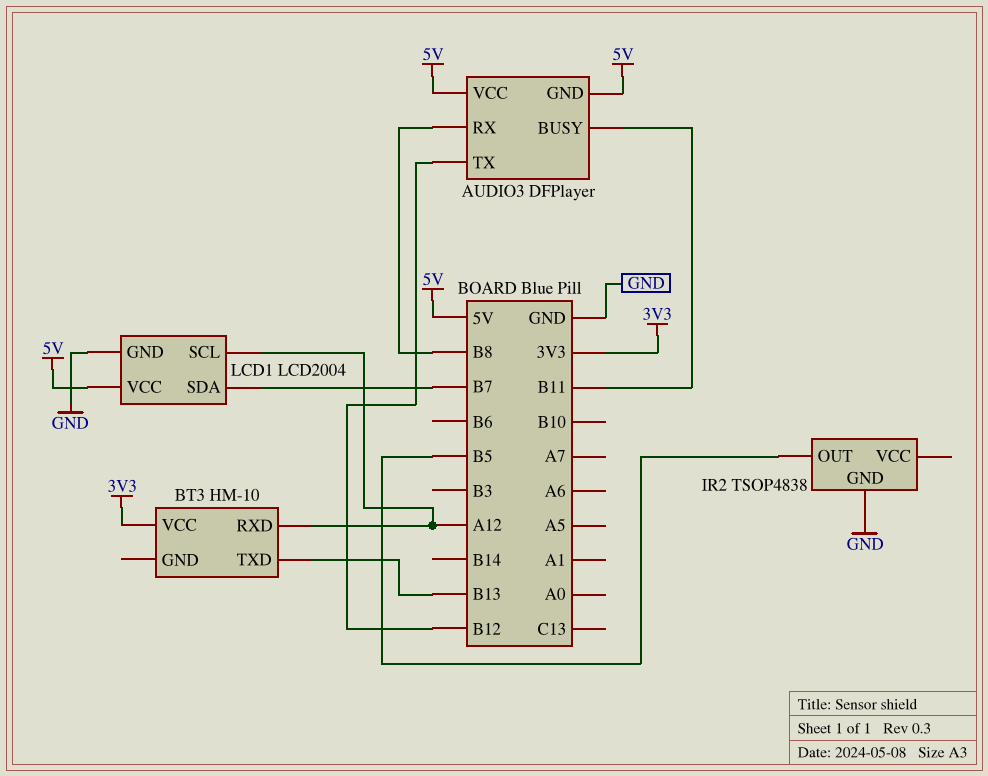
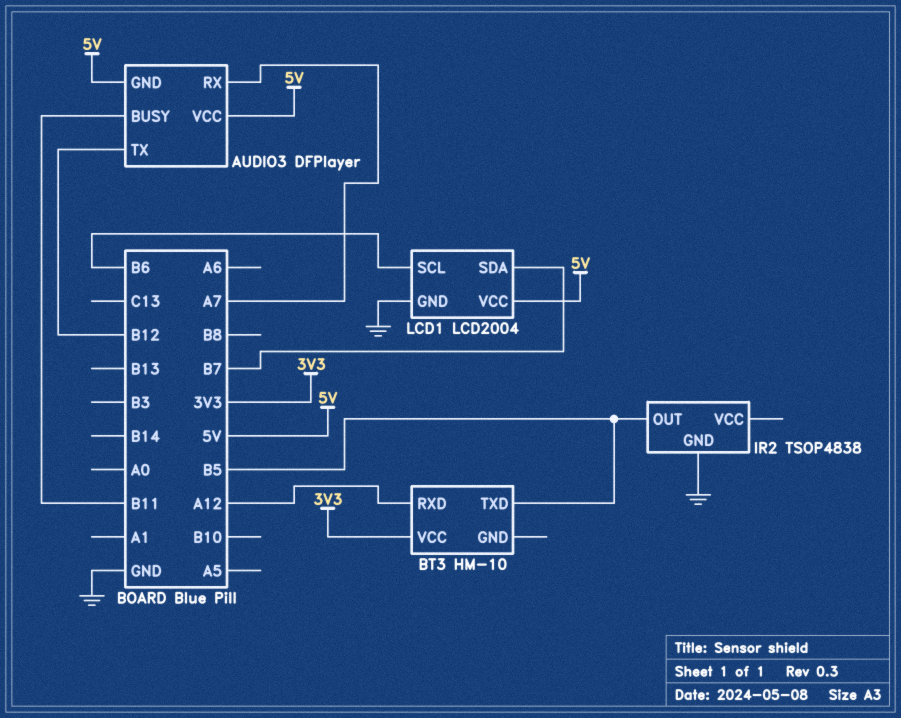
AUDIO3 pin RX: B8 -> A7
BT3 pin TXD: B13 -> B5
LCD1 pin SCL: A12 -> B6

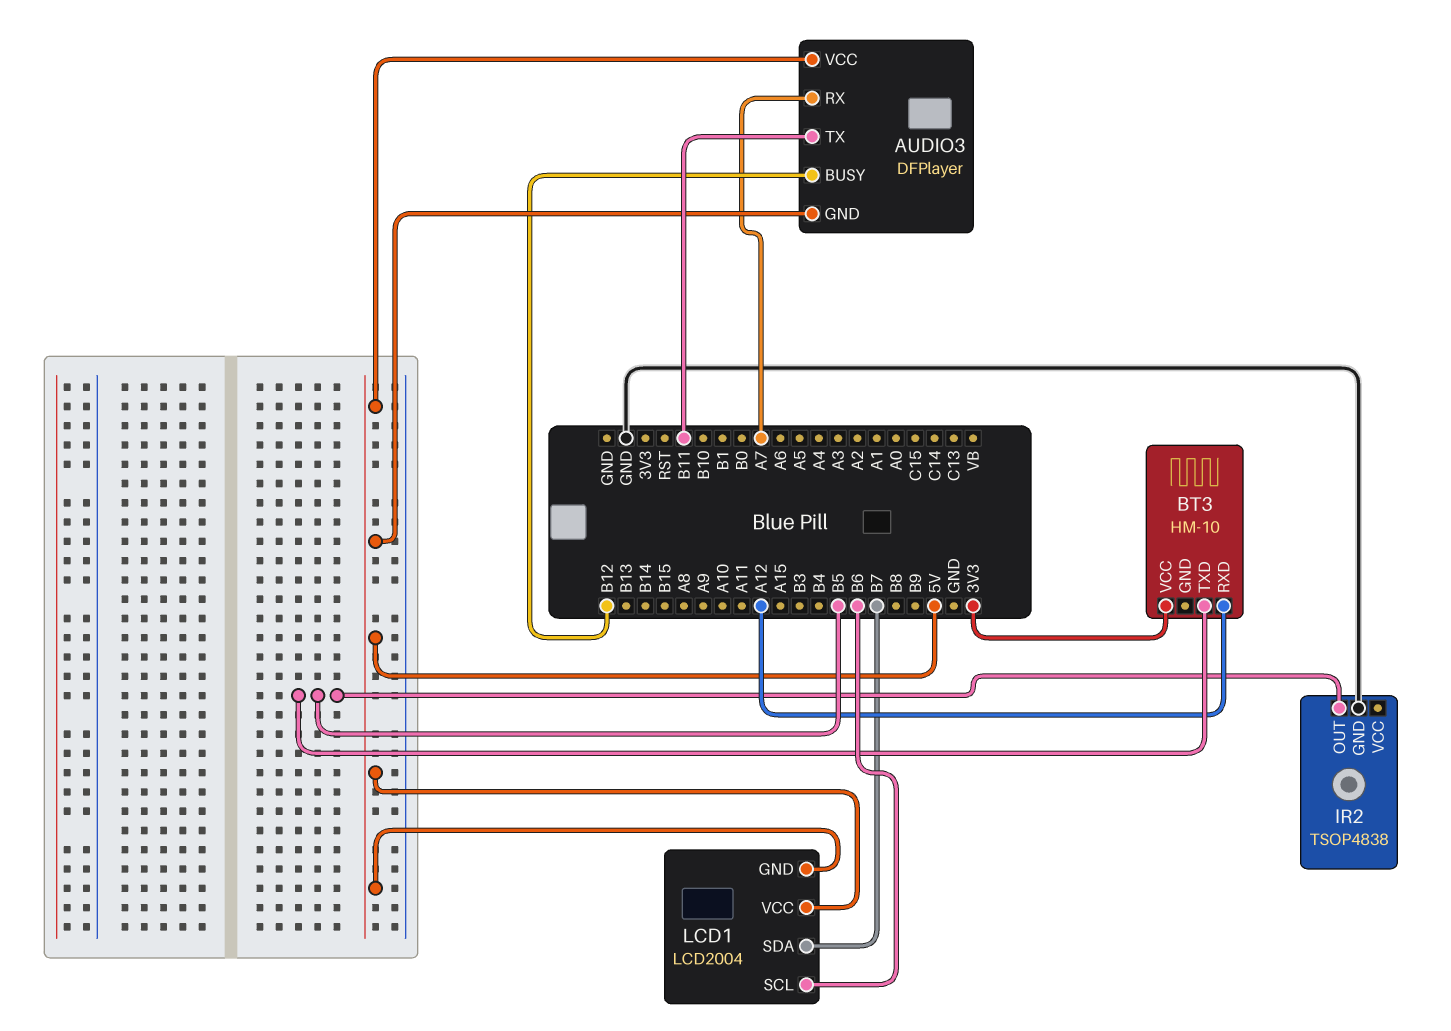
AUDIO3 pin BUSY: B11 -> B12
AUDIO3 pin TX: B12 -> B11
LCD1 pin GND: GND -> 5V

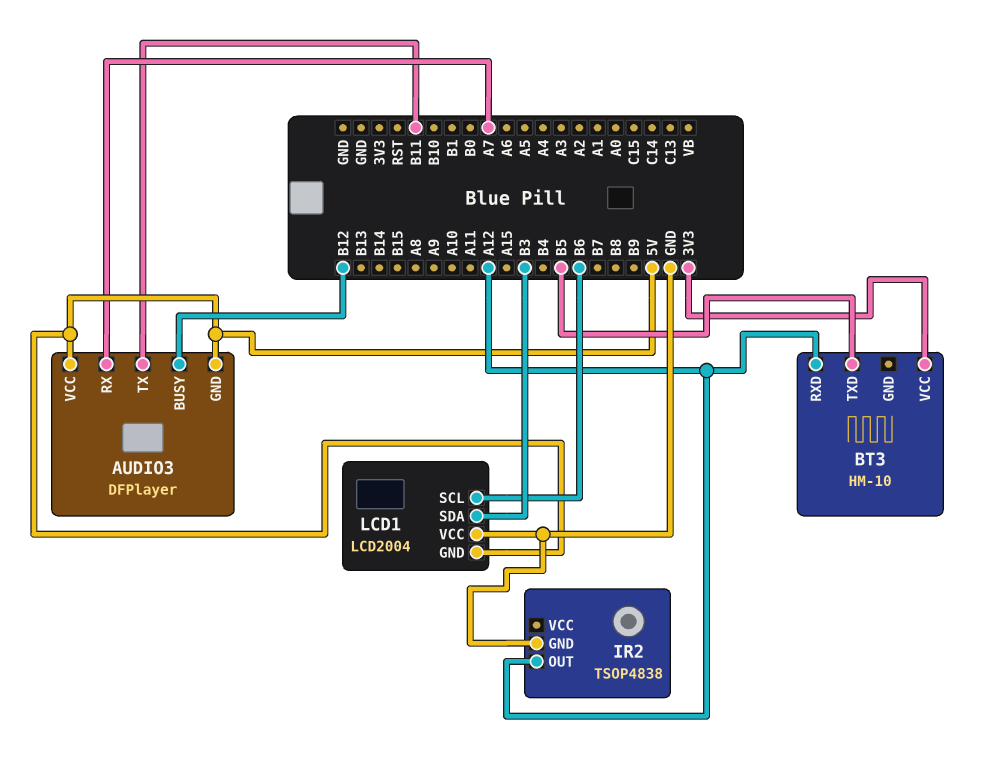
IR2 pin OUT: B5 -> A12
LCD1 pin SDA: B7 -> B3
LCD1 pin VCC: 5V -> GND

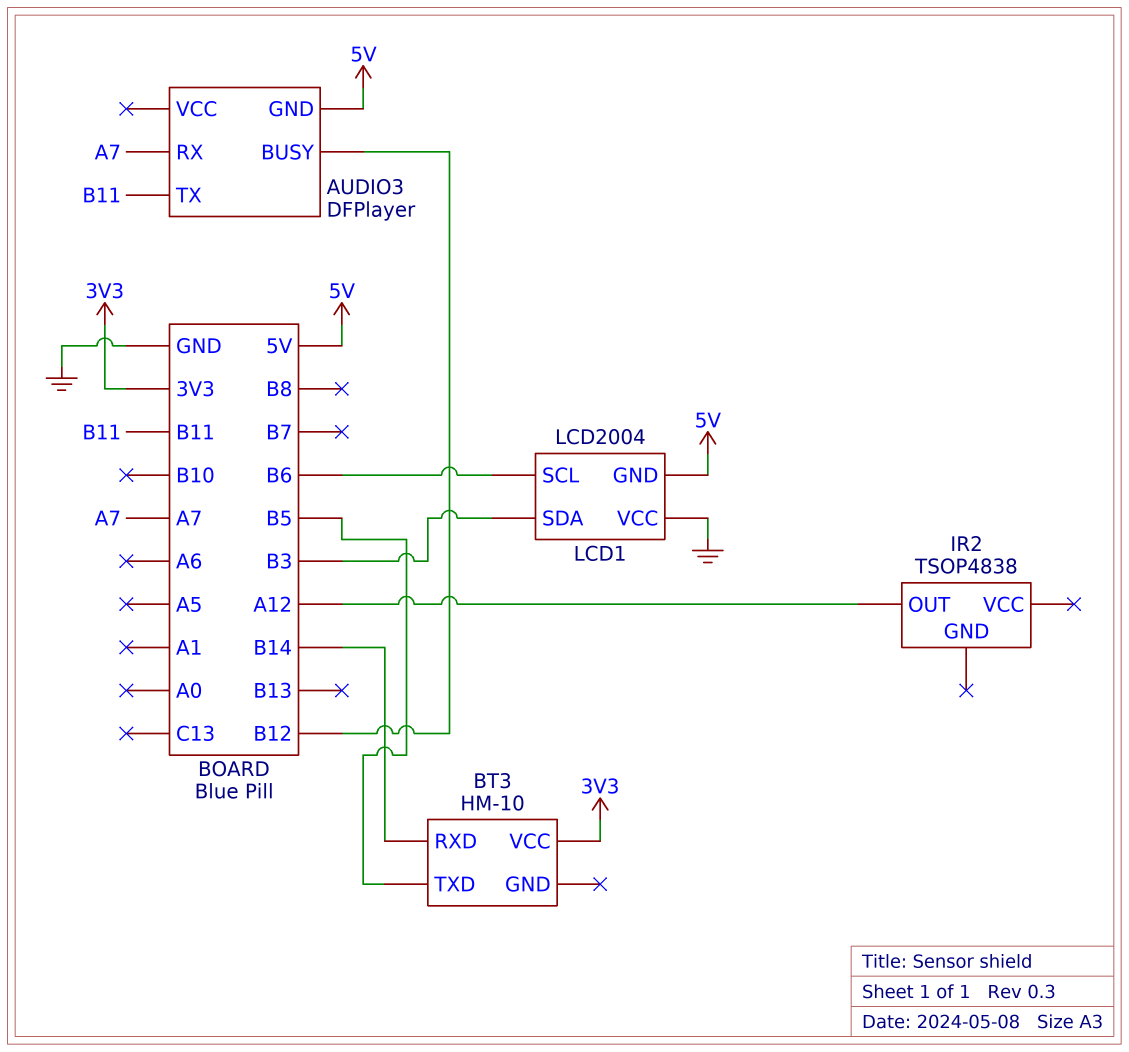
AUDIO3 pin VCC: 5V -> none
BT3 pin RXD: A12 -> B14
IR2 pin GND: GND -> none

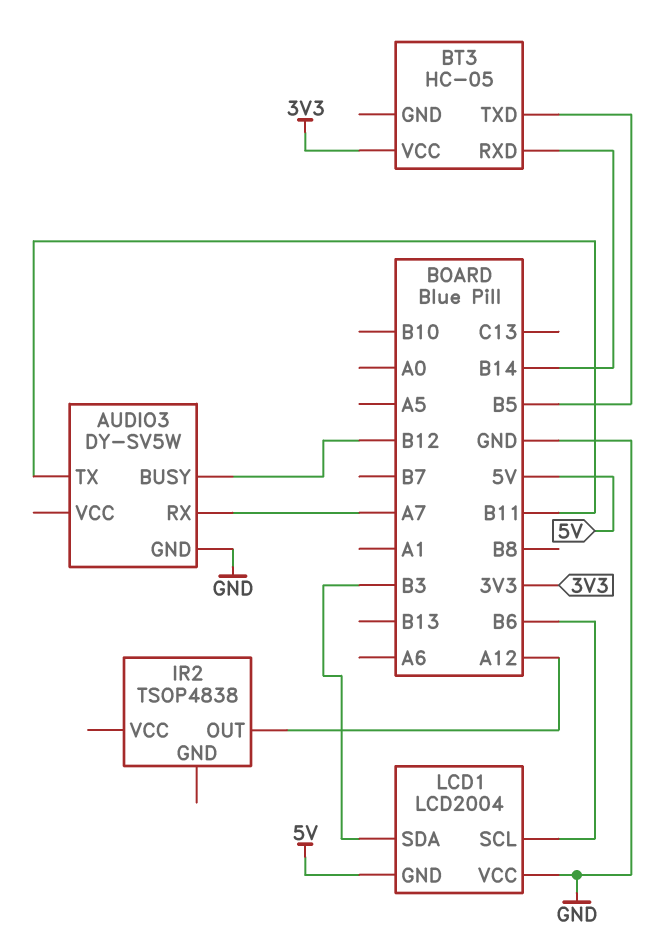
AUDIO3: DFPlayer -> DY-SV5W
AUDIO3 pin GND: 5V -> GND
BT3: HM-10 -> HC-05

